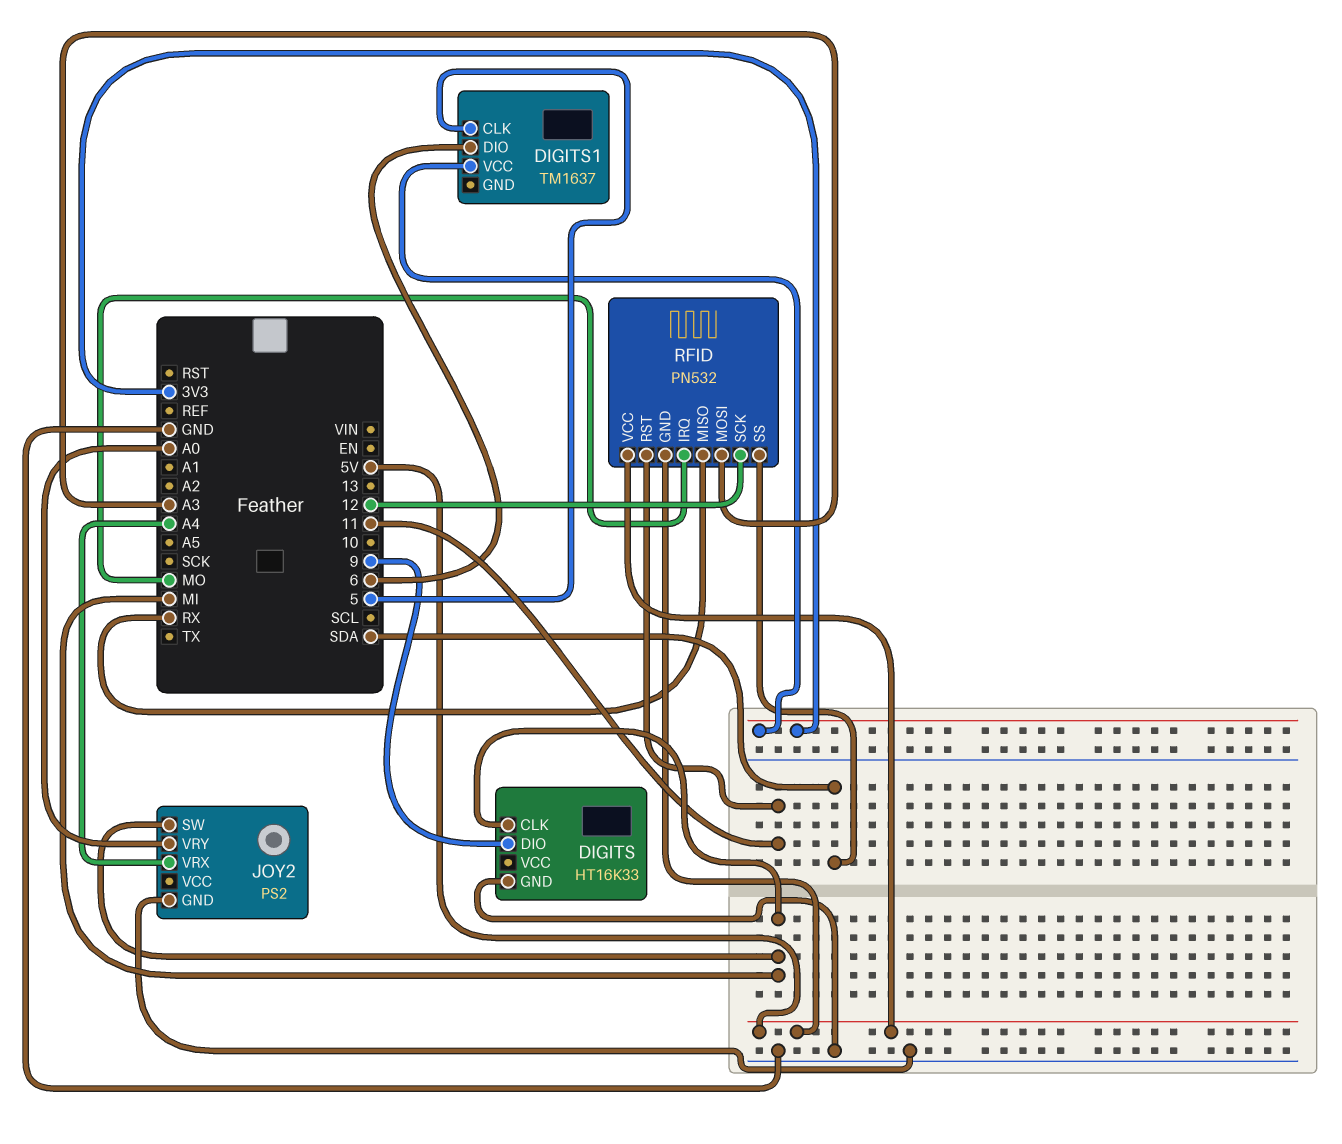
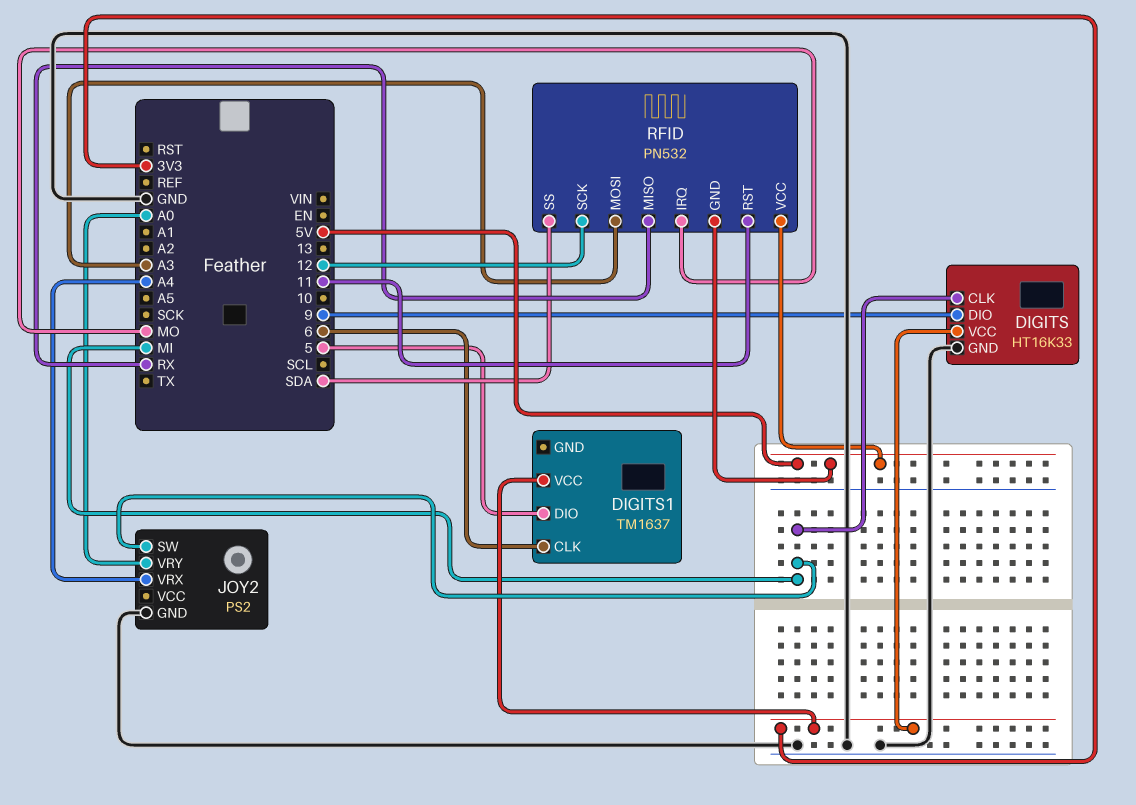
DIGITS pin VCC: none -> 3V3
DIGITS1 pin CLK: 5 -> 6
DIGITS1 pin DIO: 6 -> 5

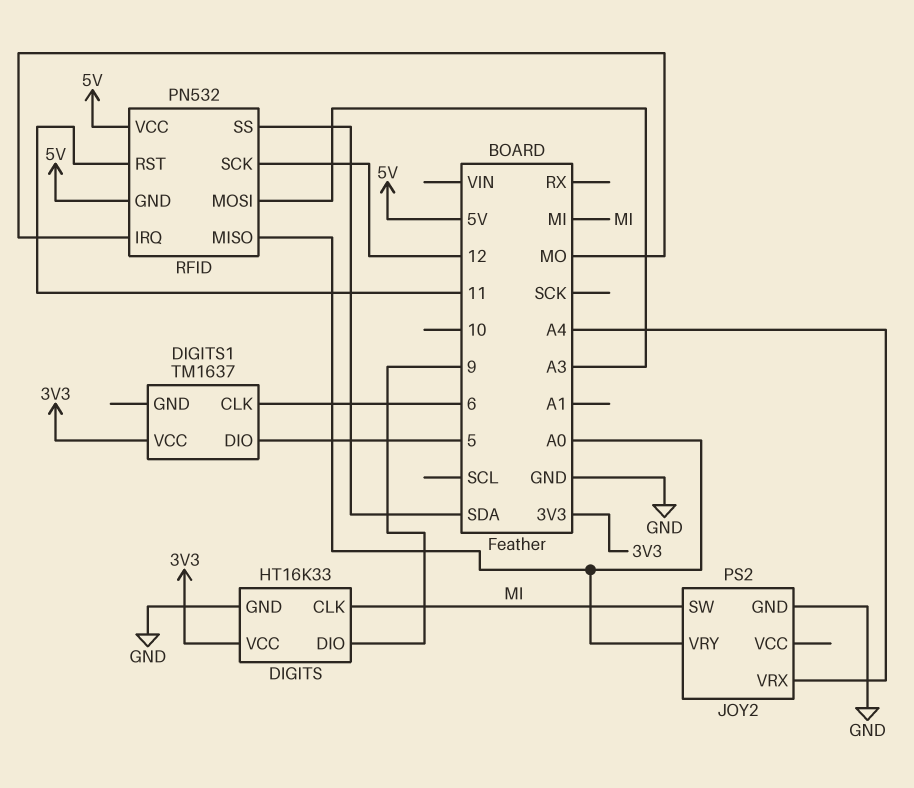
RFID pin MISO: RX -> A0

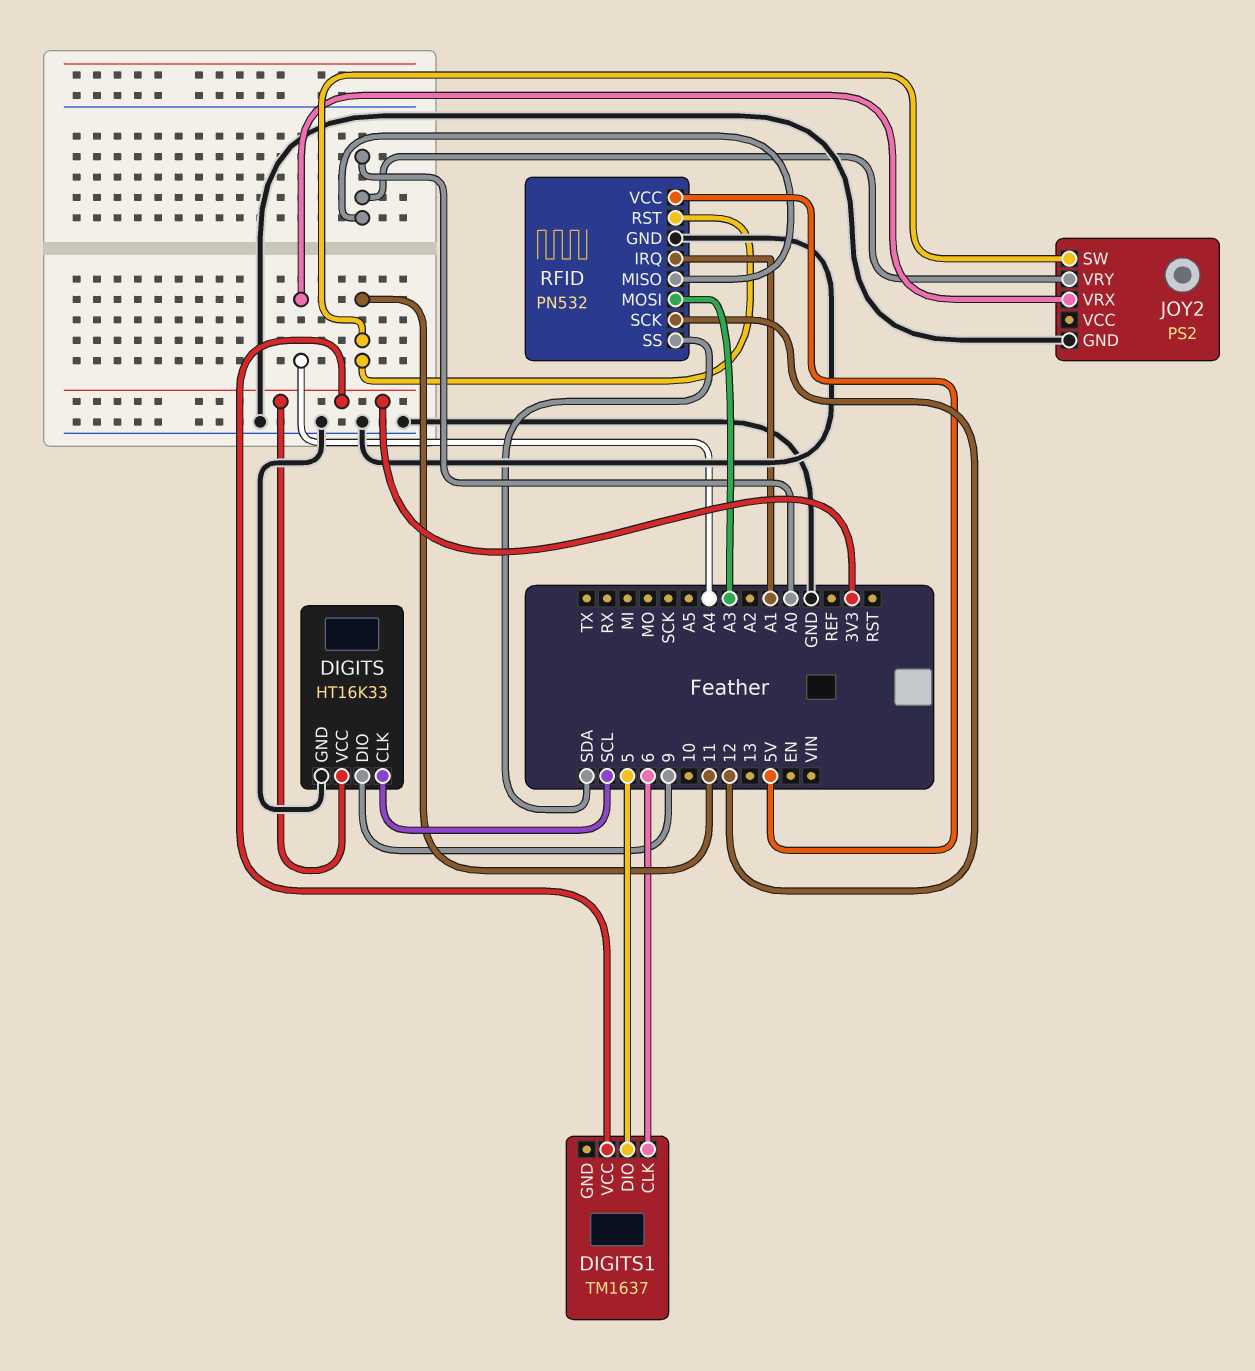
DIGITS pin CLK: MI -> SCL
JOY2 pin SW: MI -> 11
RFID pin GND: 5V -> GND
RFID pin IRQ: MO -> A1

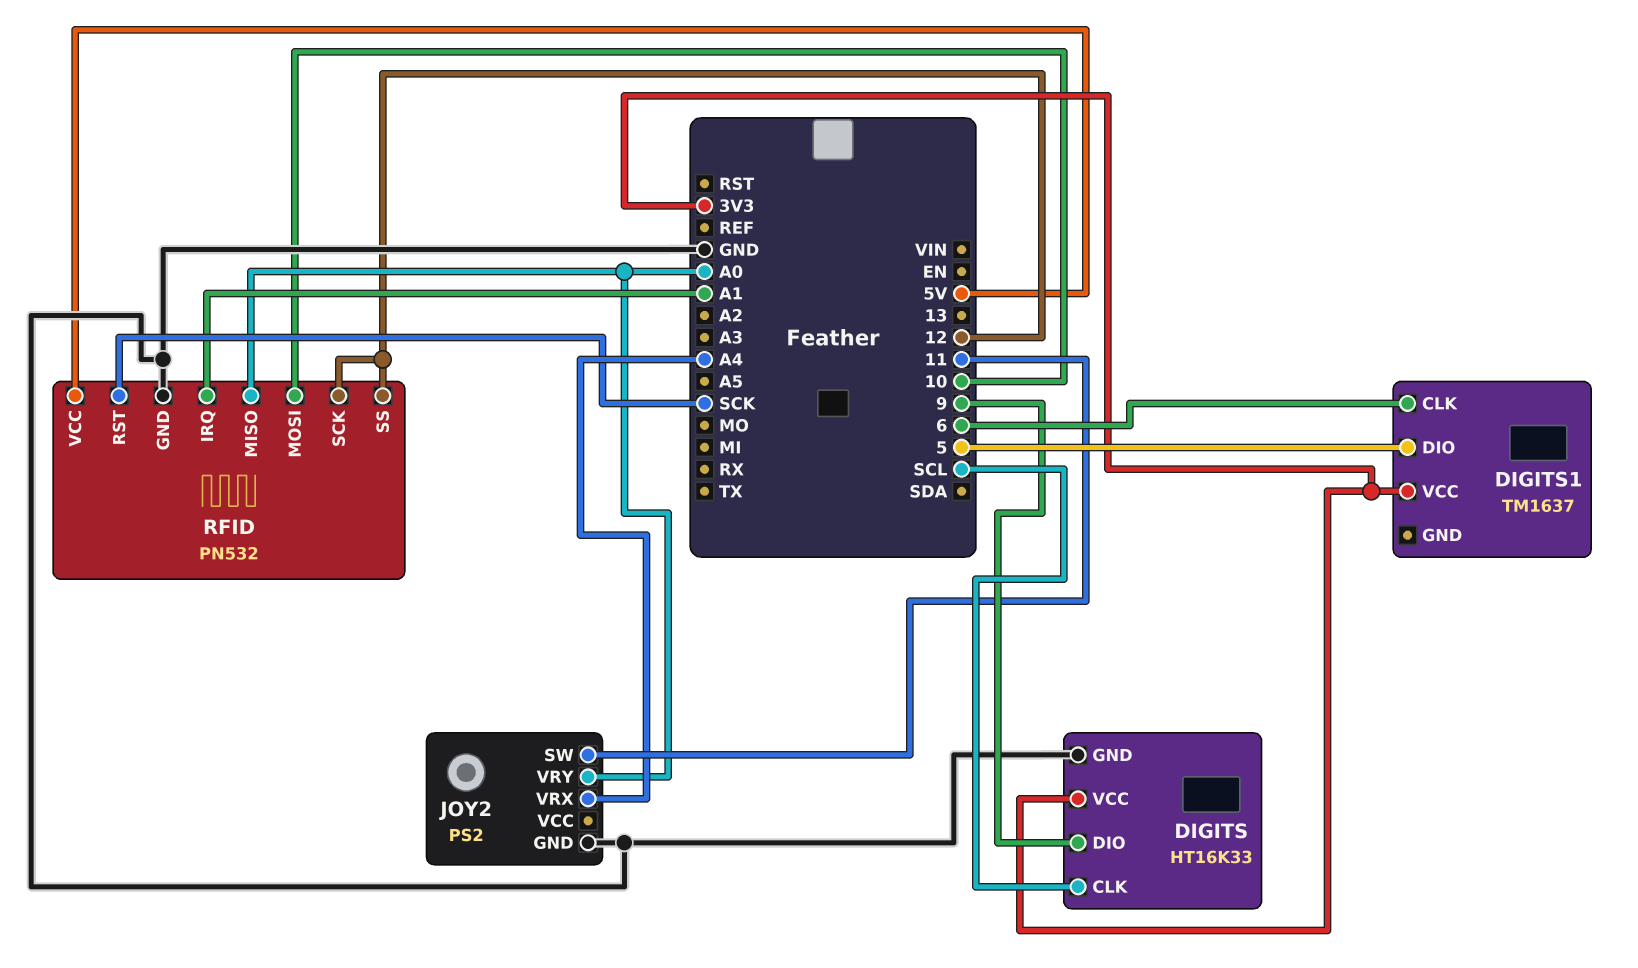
RFID pin MOSI: A3 -> 10
RFID pin RST: 11 -> SCK
RFID pin SS: SDA -> 12

